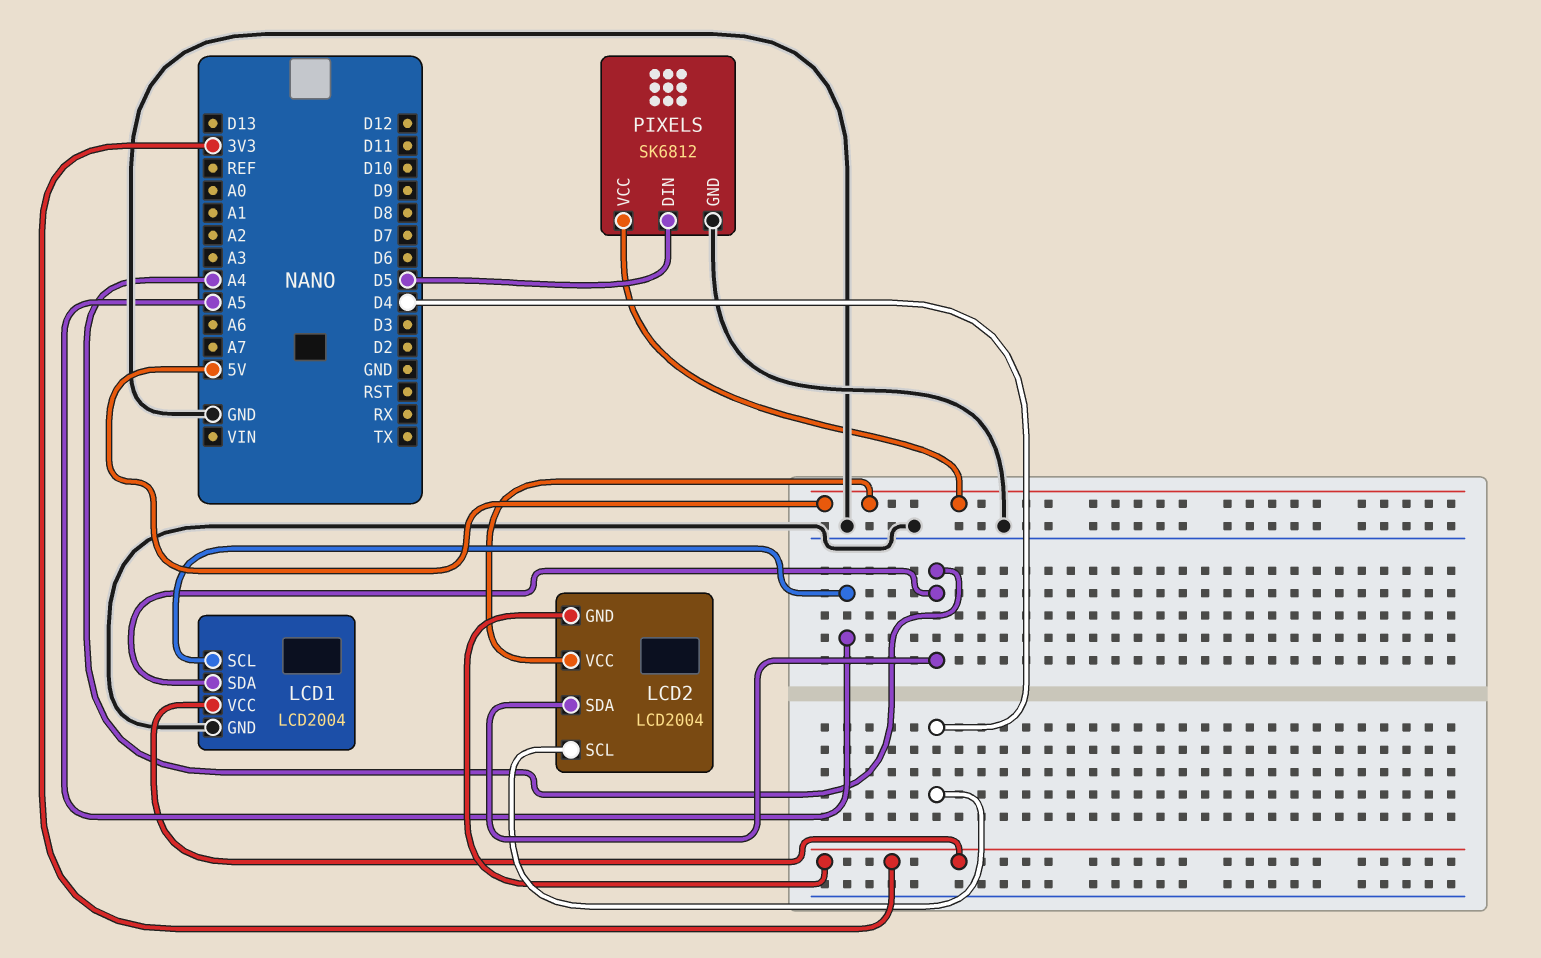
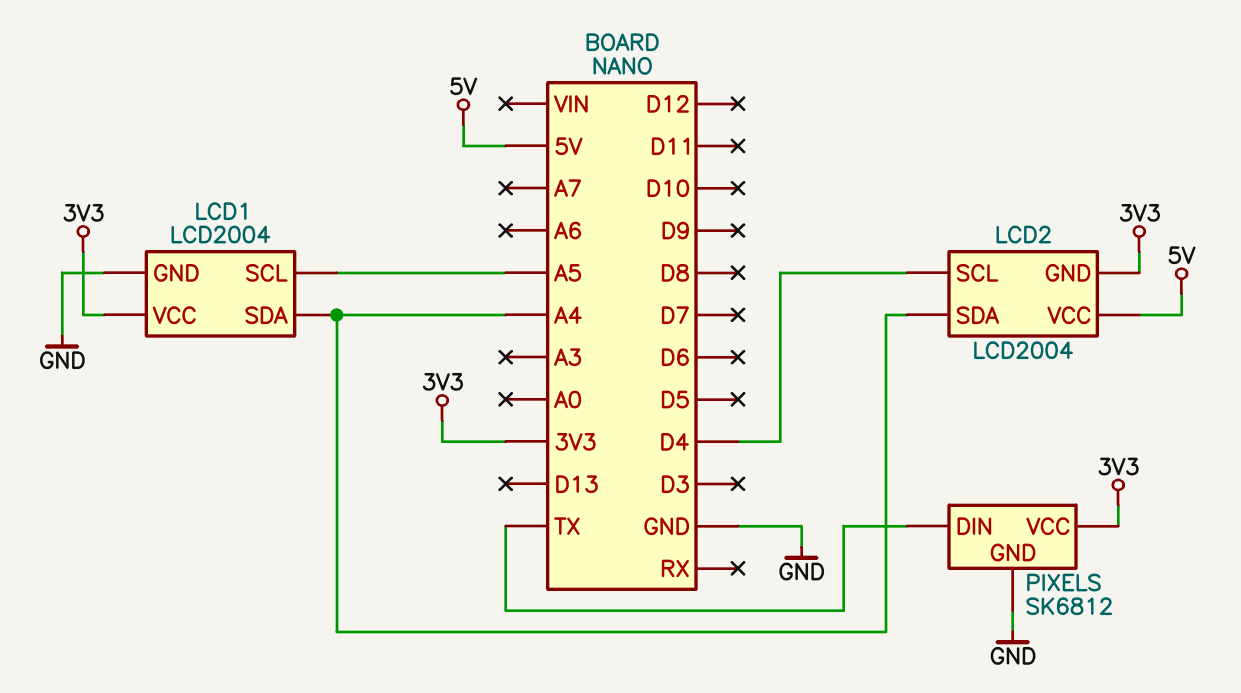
PIXELS pin DIN: D5 -> TX
PIXELS pin VCC: 5V -> 3V3

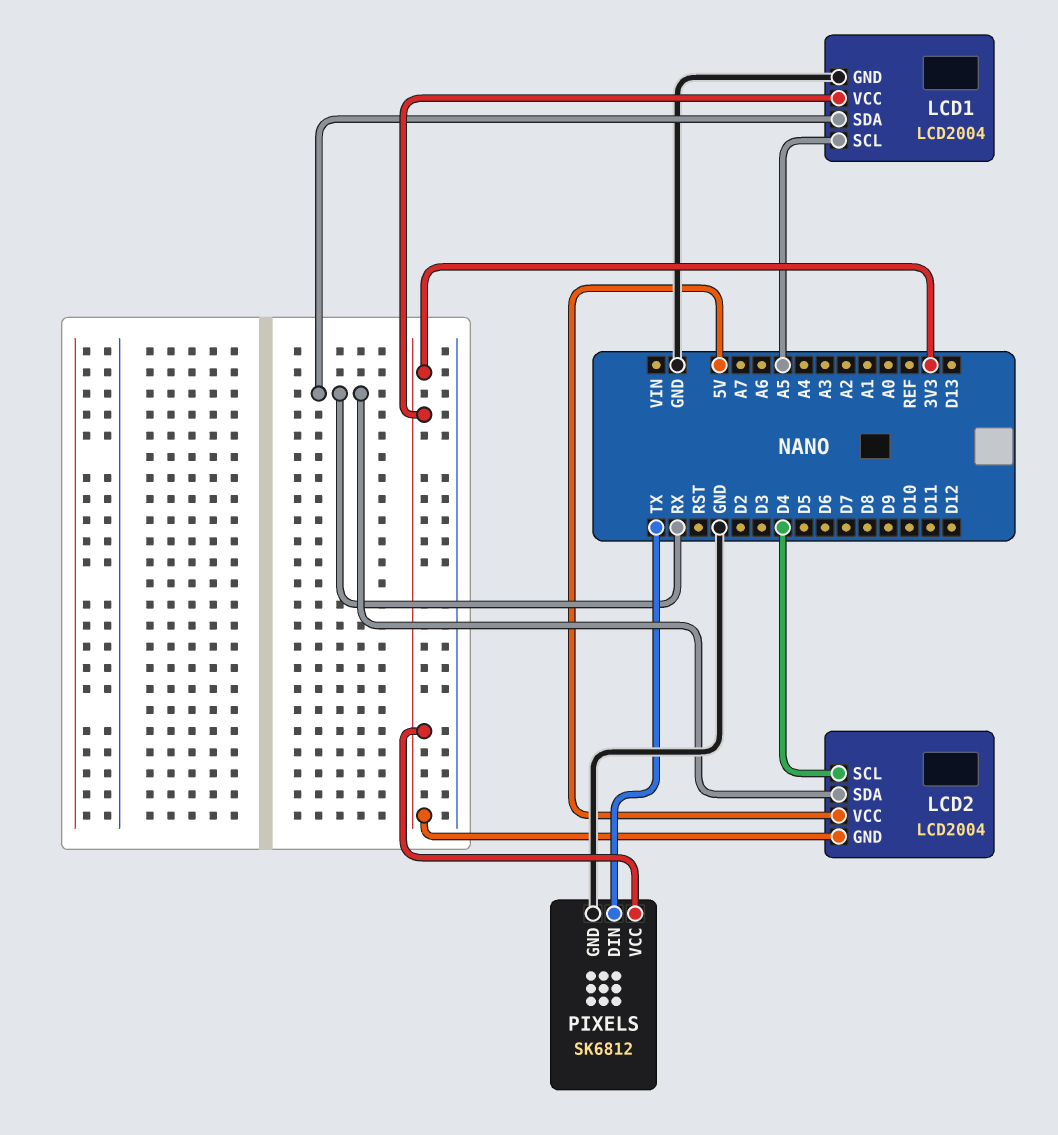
LCD1 pin SDA: A4 -> RX
LCD2 pin SDA: A4 -> RX

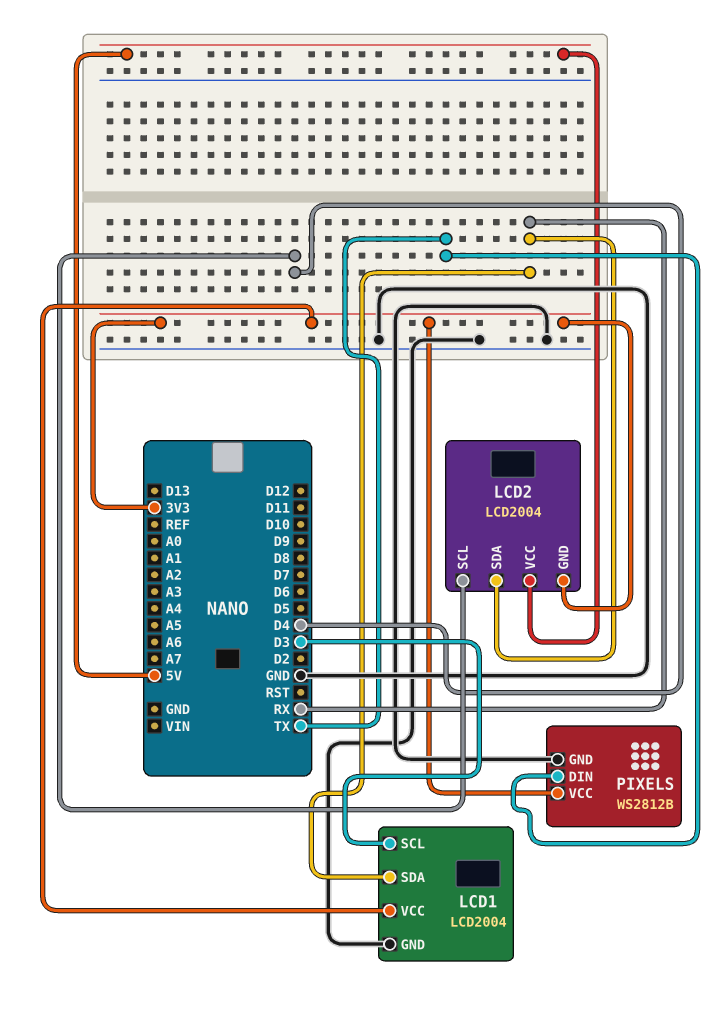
LCD1 pin SCL: A5 -> D3
PIXELS: SK6812 -> WS2812B

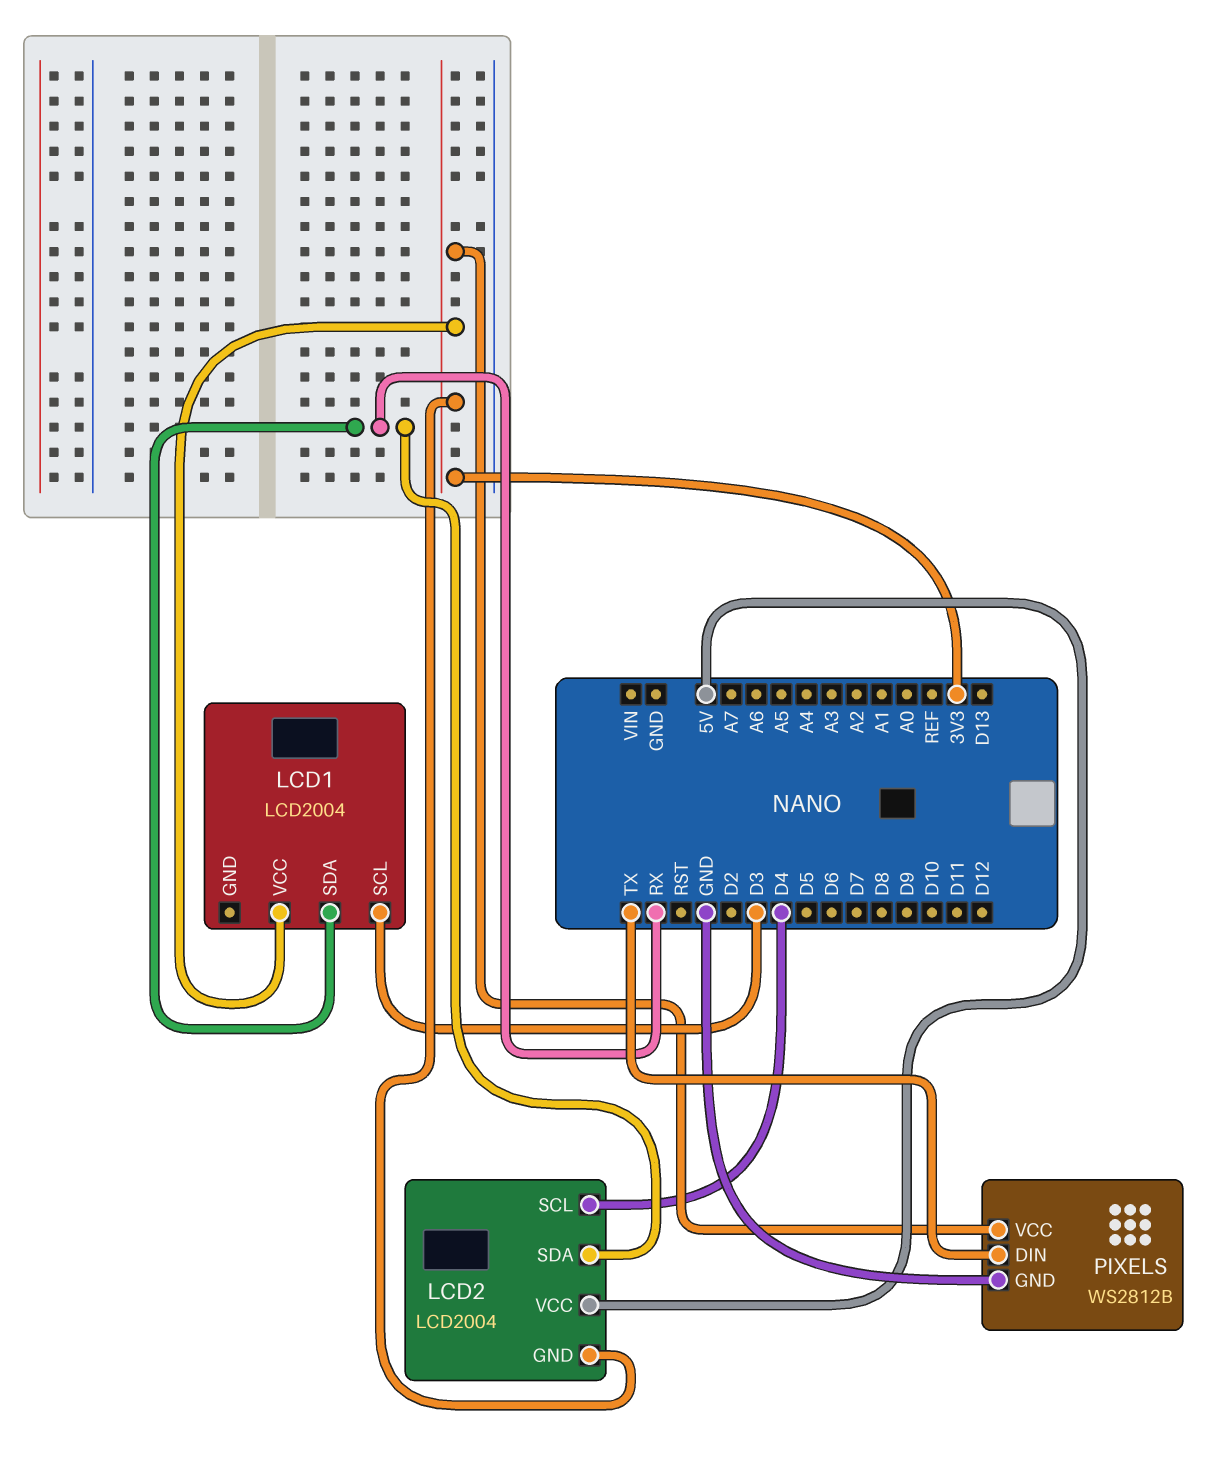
LCD1 pin GND: GND -> none

